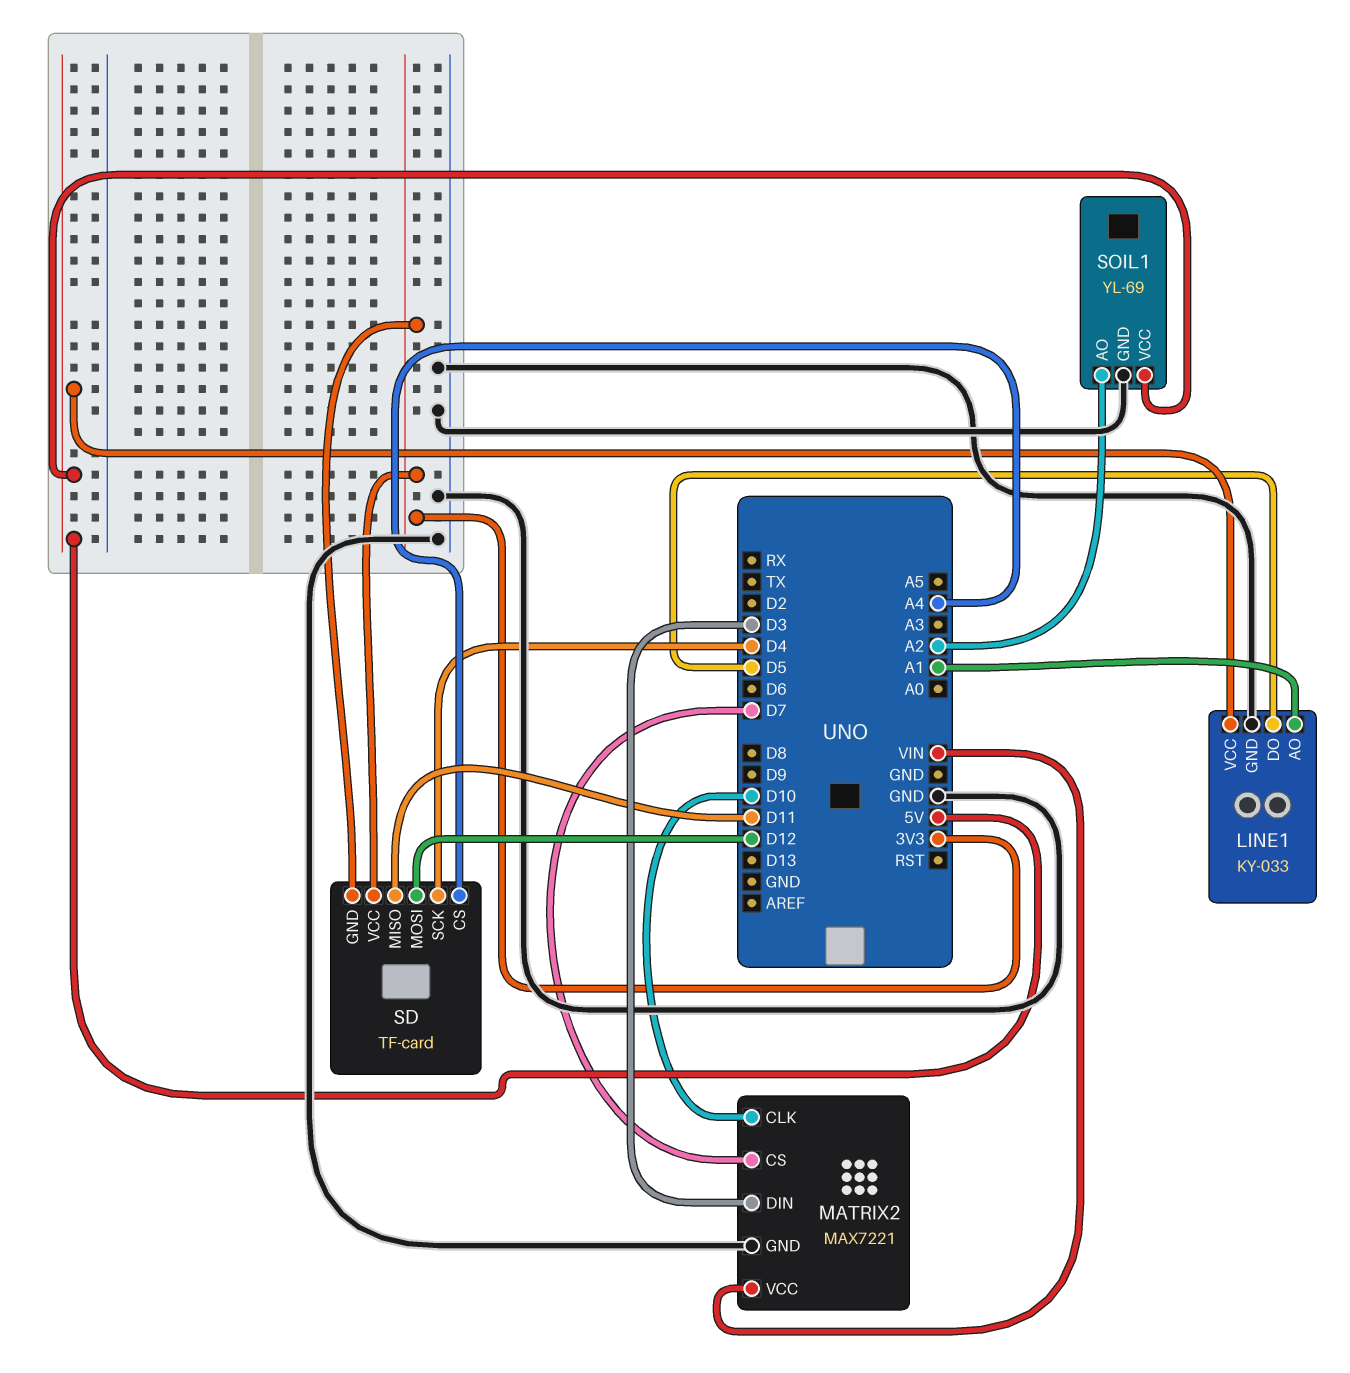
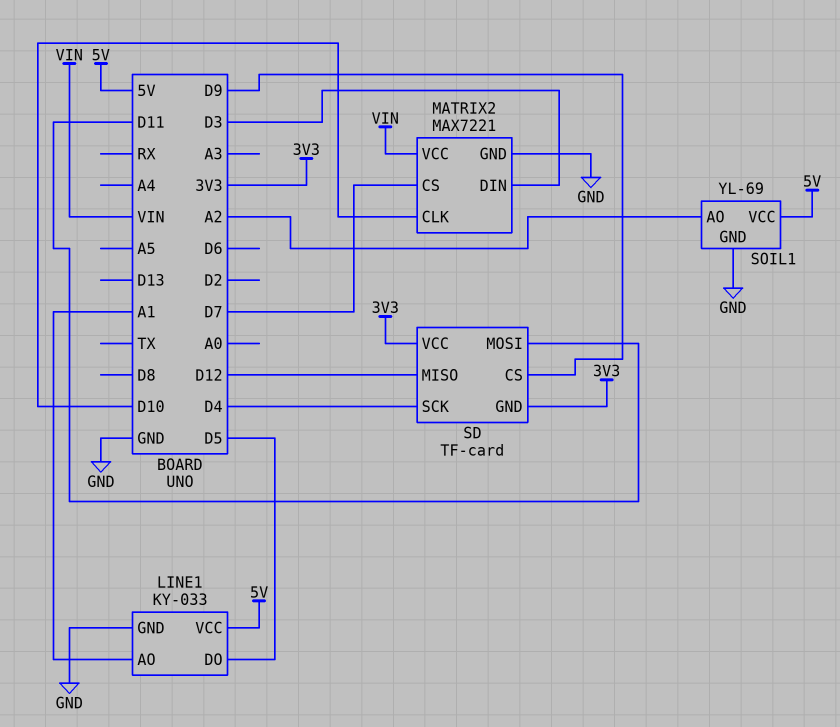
SD pin CS: A4 -> D9
SD pin MISO: D11 -> D12
SD pin MOSI: D12 -> D11

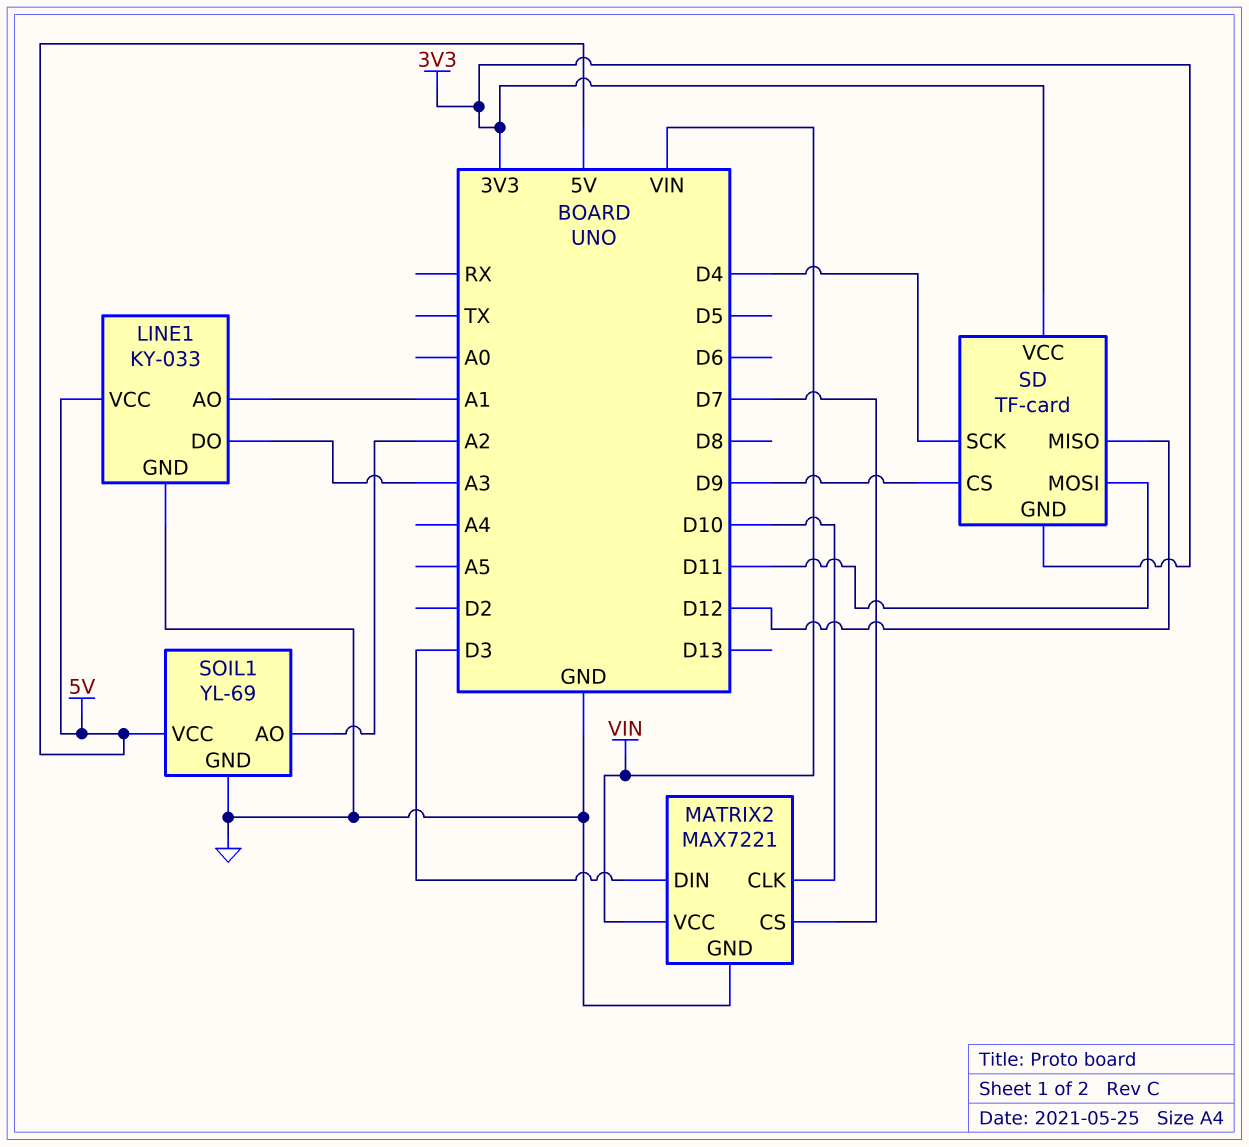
LINE1 pin DO: D5 -> A3

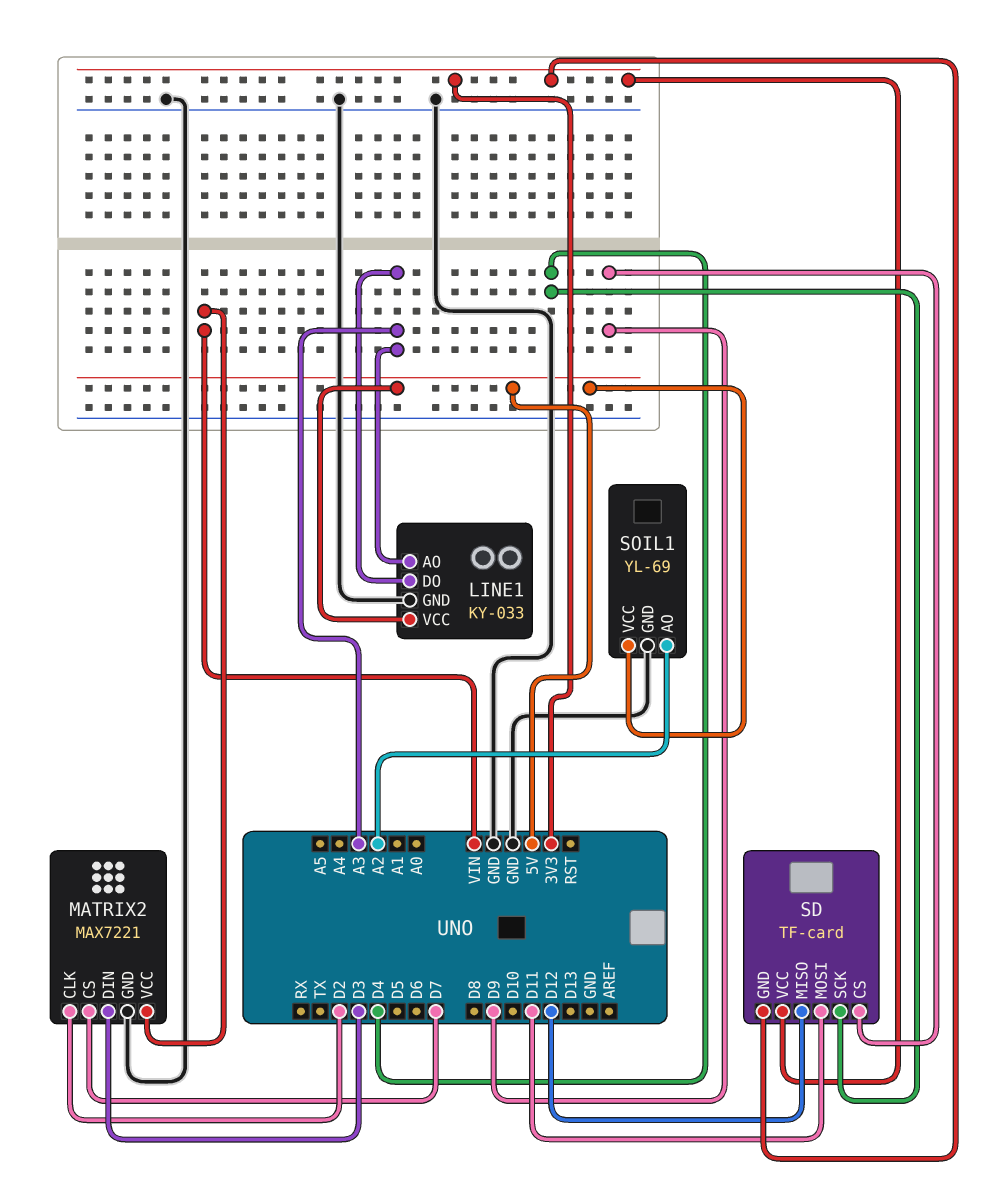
LINE1 pin AO: A1 -> A3
MATRIX2 pin CLK: D10 -> D2

